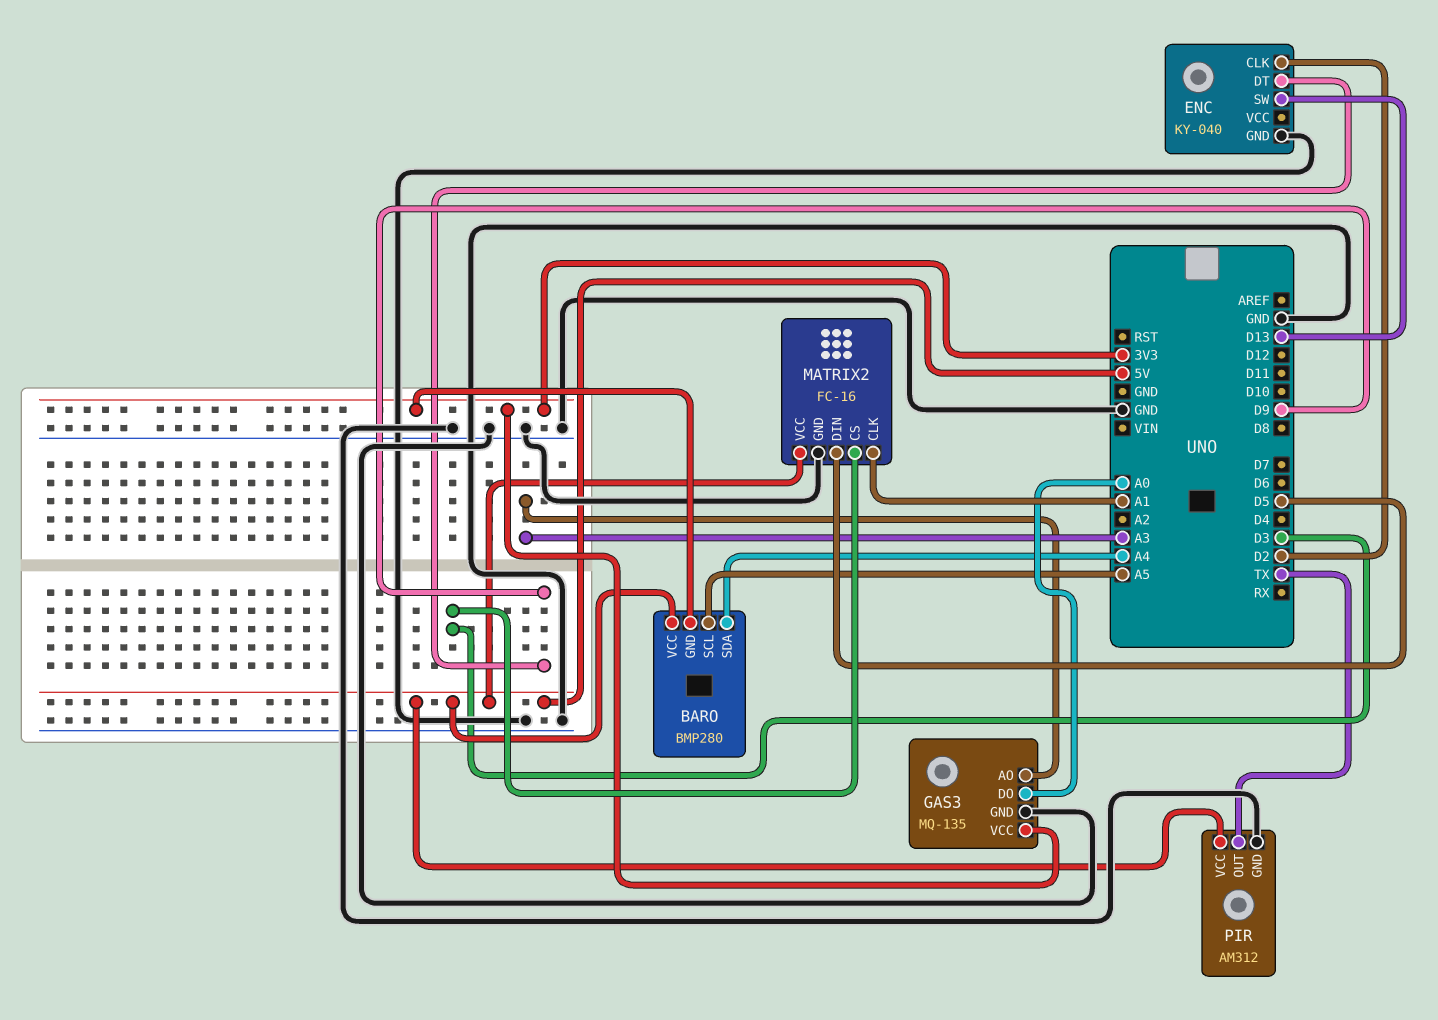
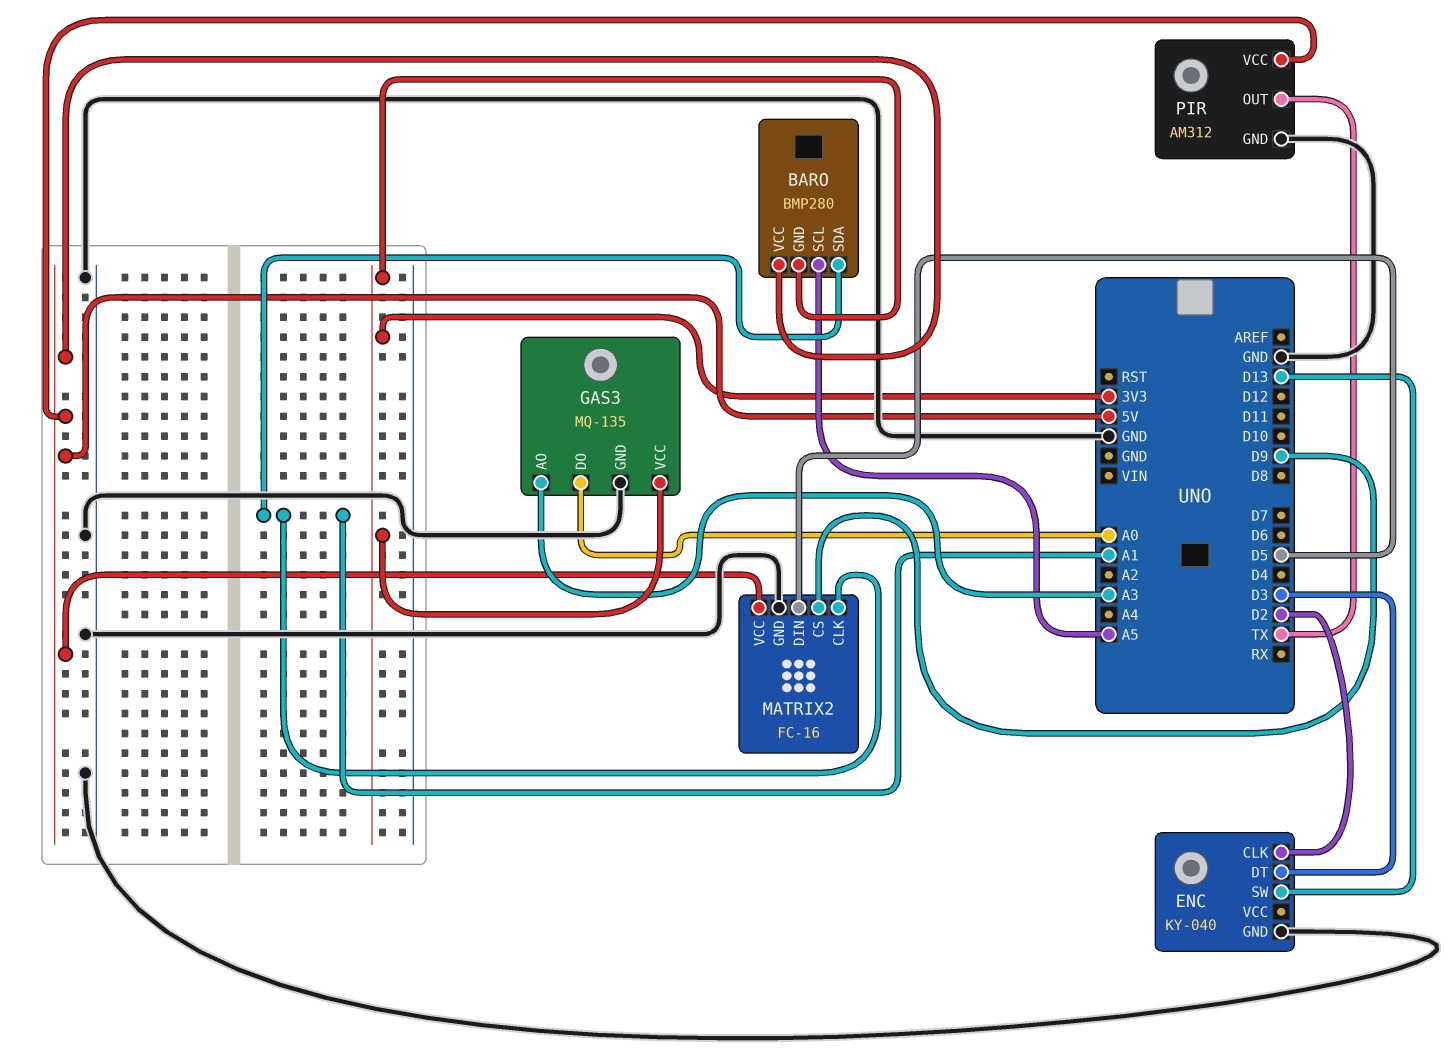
BARO pin SDA: A4 -> A1
ENC pin DT: D9 -> D3
MATRIX2 pin CS: D3 -> D9

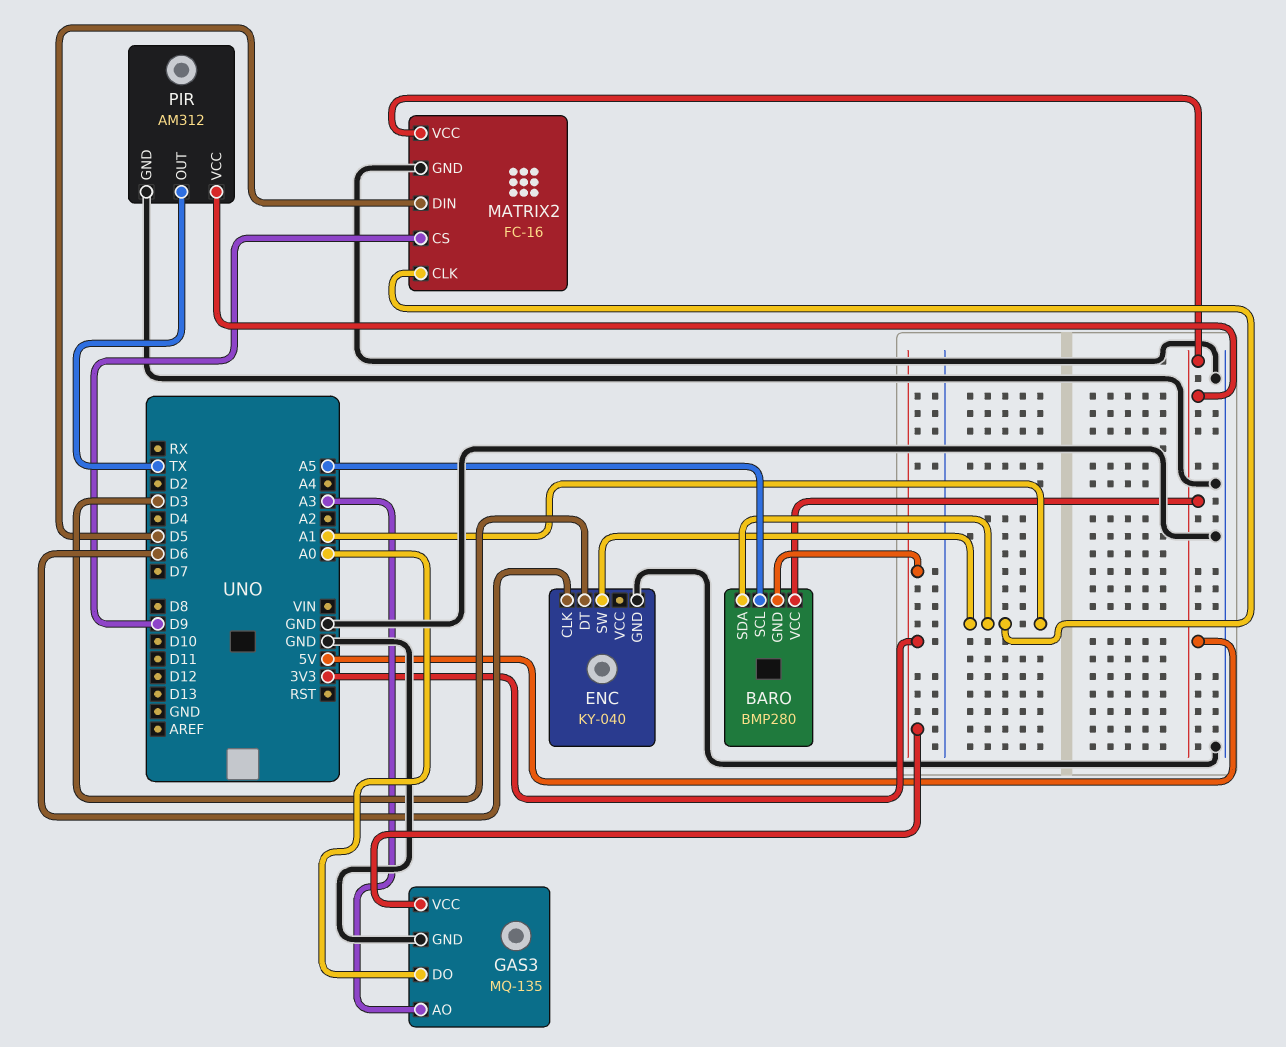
ENC pin CLK: D2 -> D6
ENC pin SW: D13 -> A1

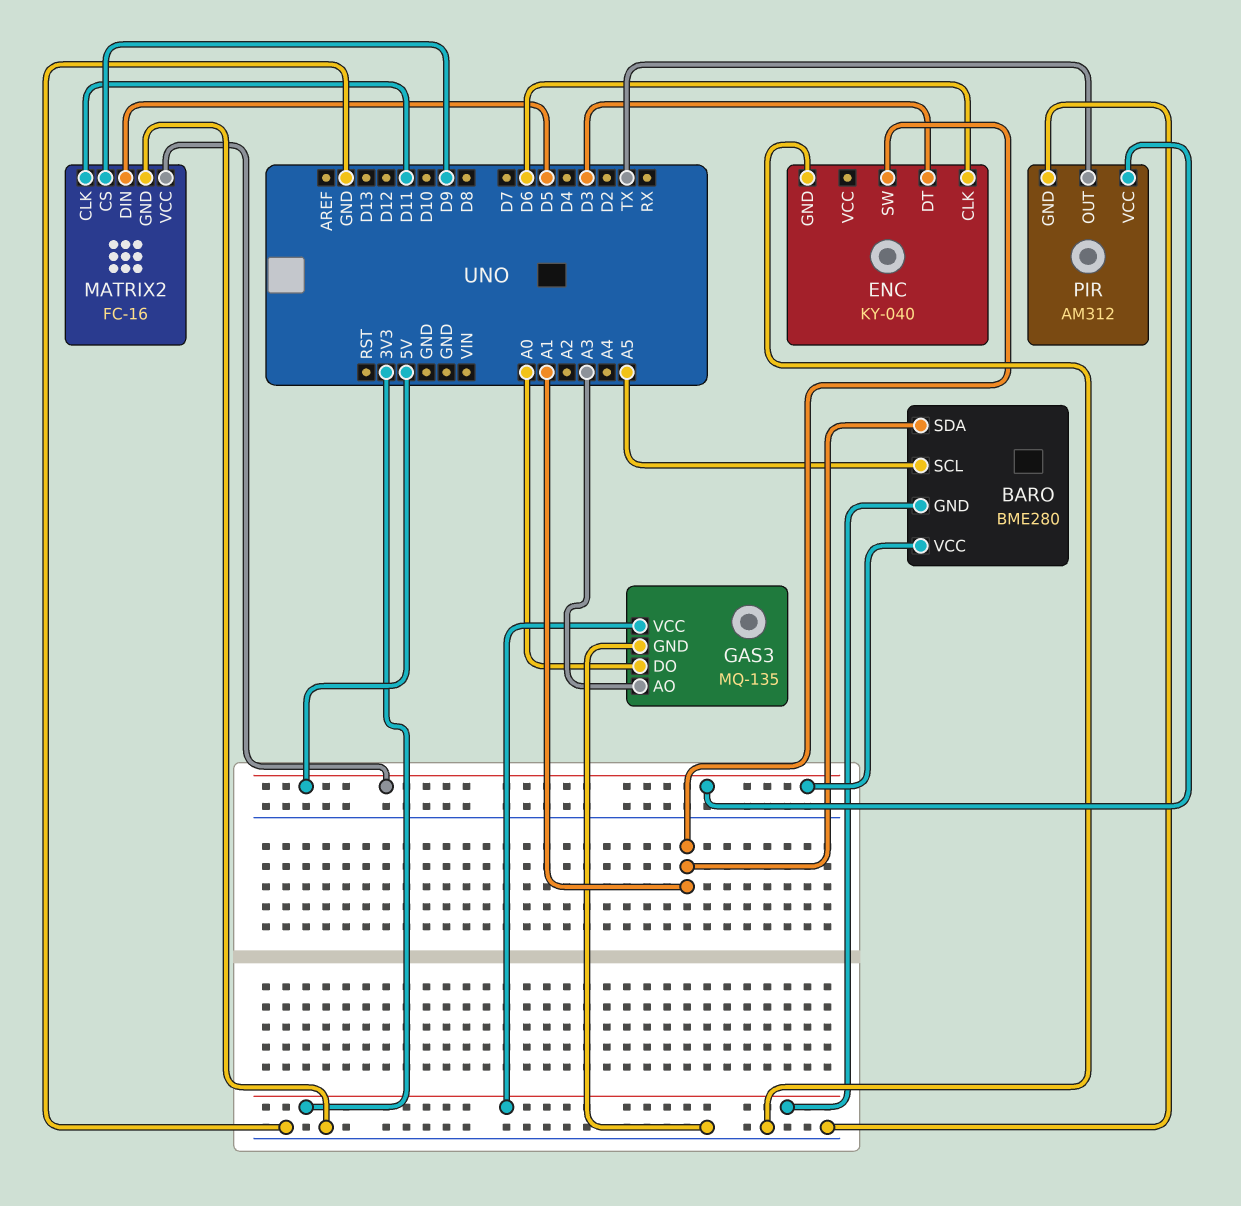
BARO: BMP280 -> BME280
MATRIX2 pin CLK: A1 -> D11

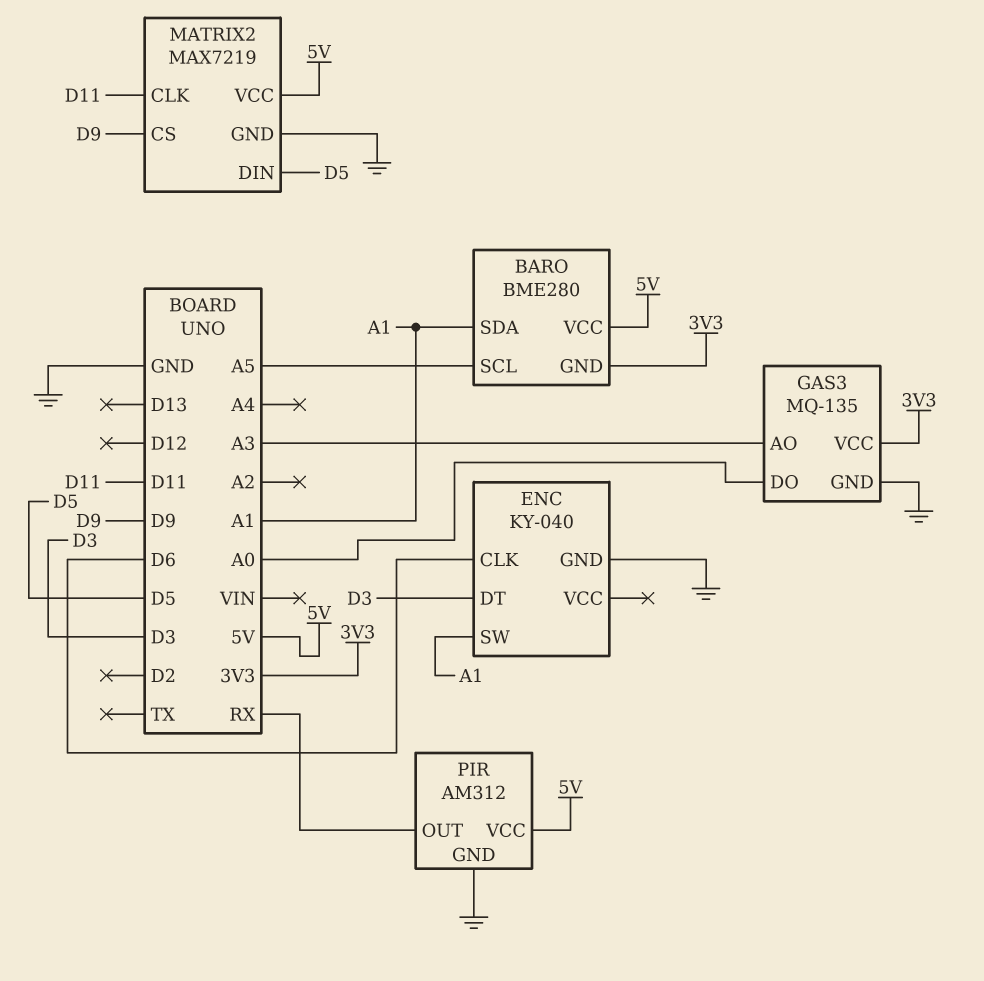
MATRIX2: FC-16 -> MAX7219
PIR pin OUT: TX -> RX

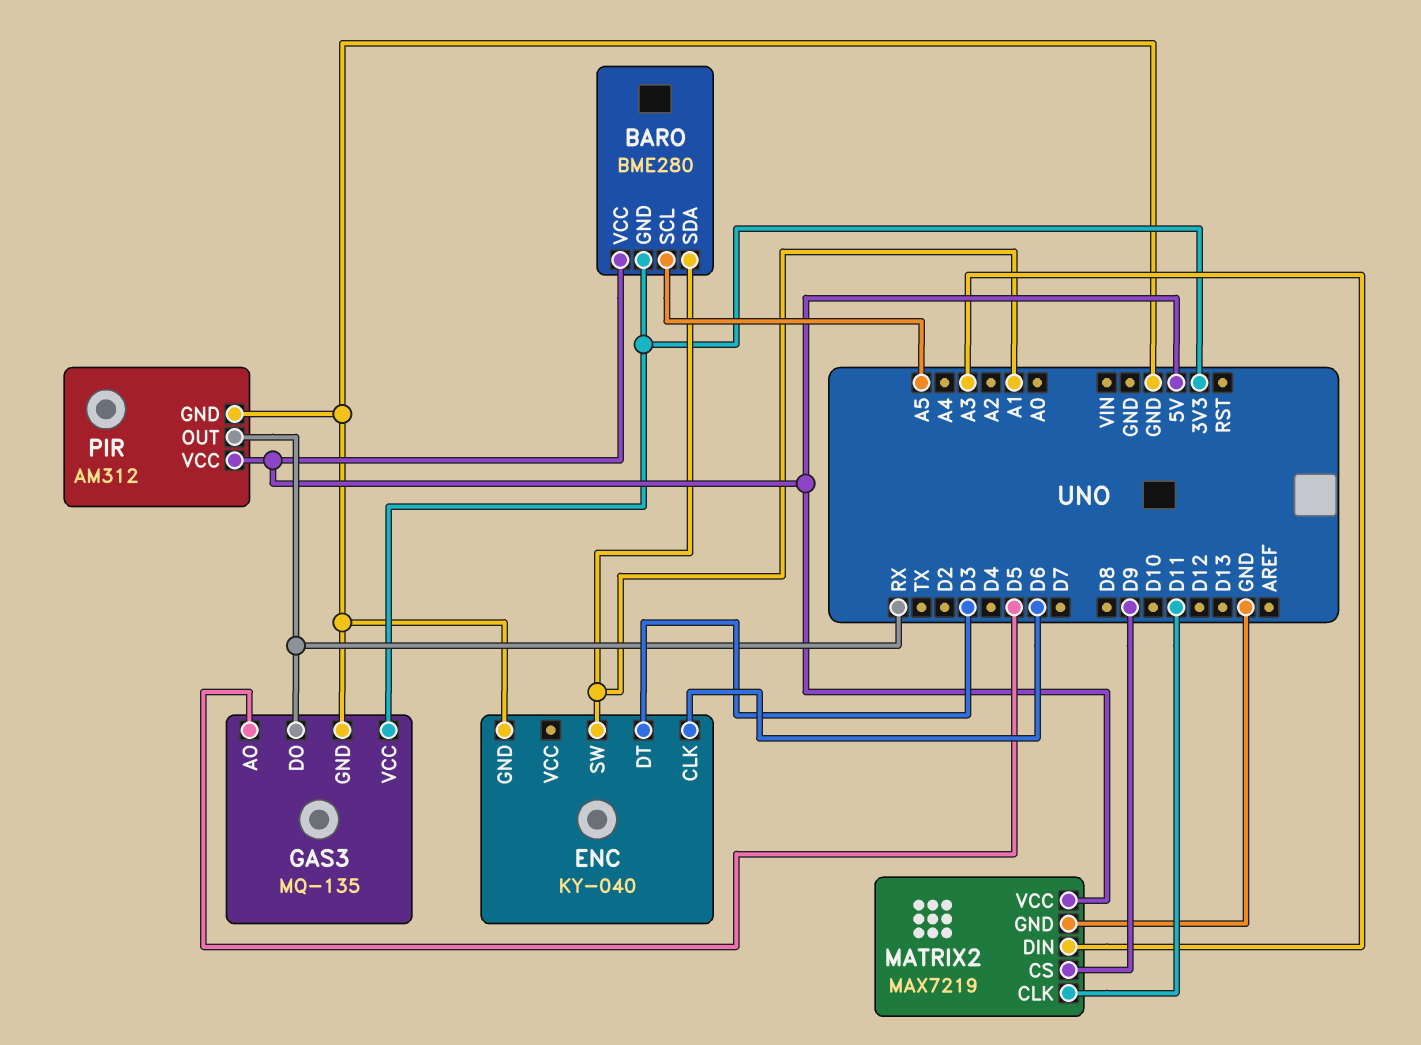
GAS3 pin AO: A3 -> D5
GAS3 pin DO: A0 -> RX
MATRIX2 pin DIN: D5 -> A3

